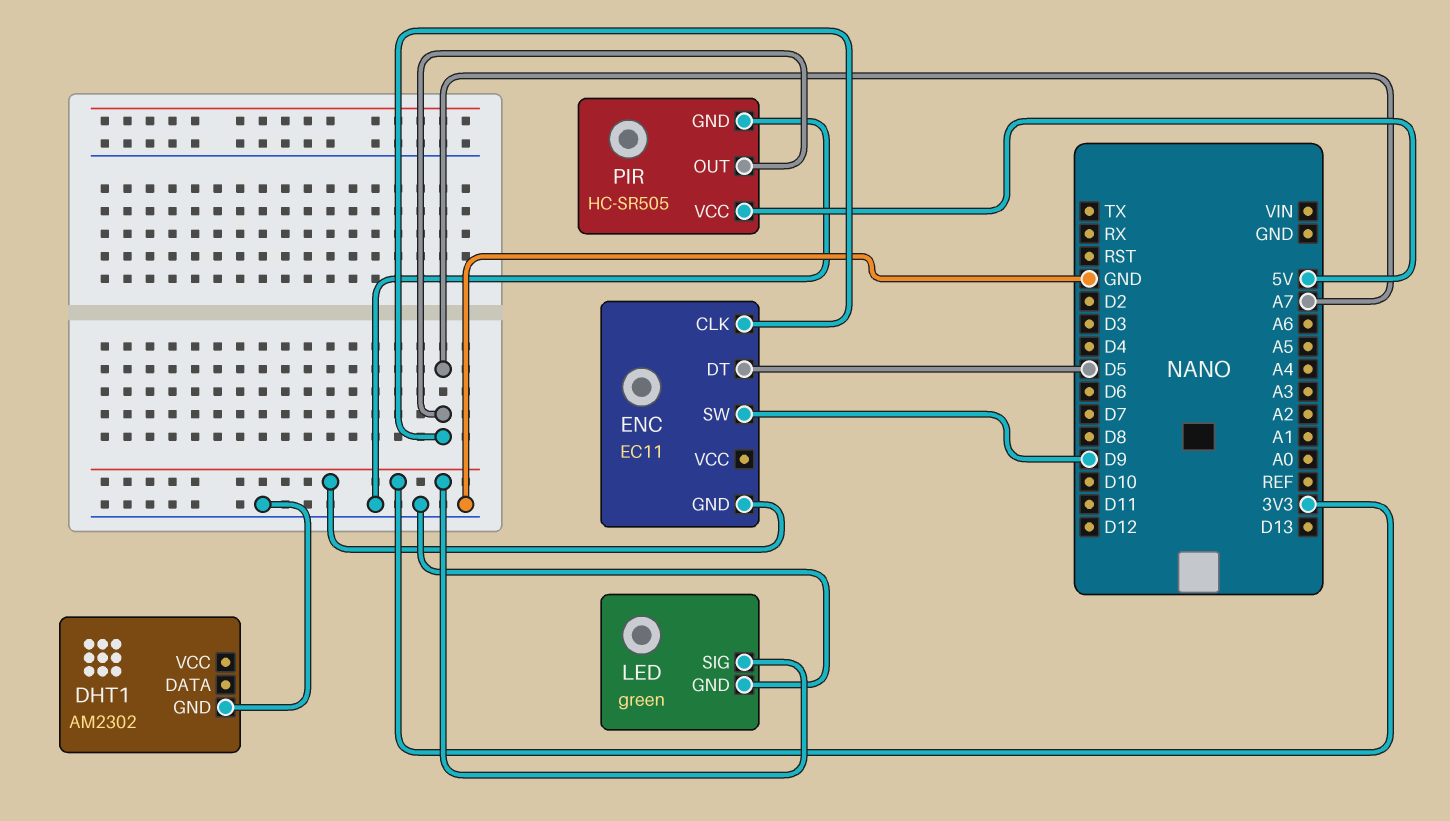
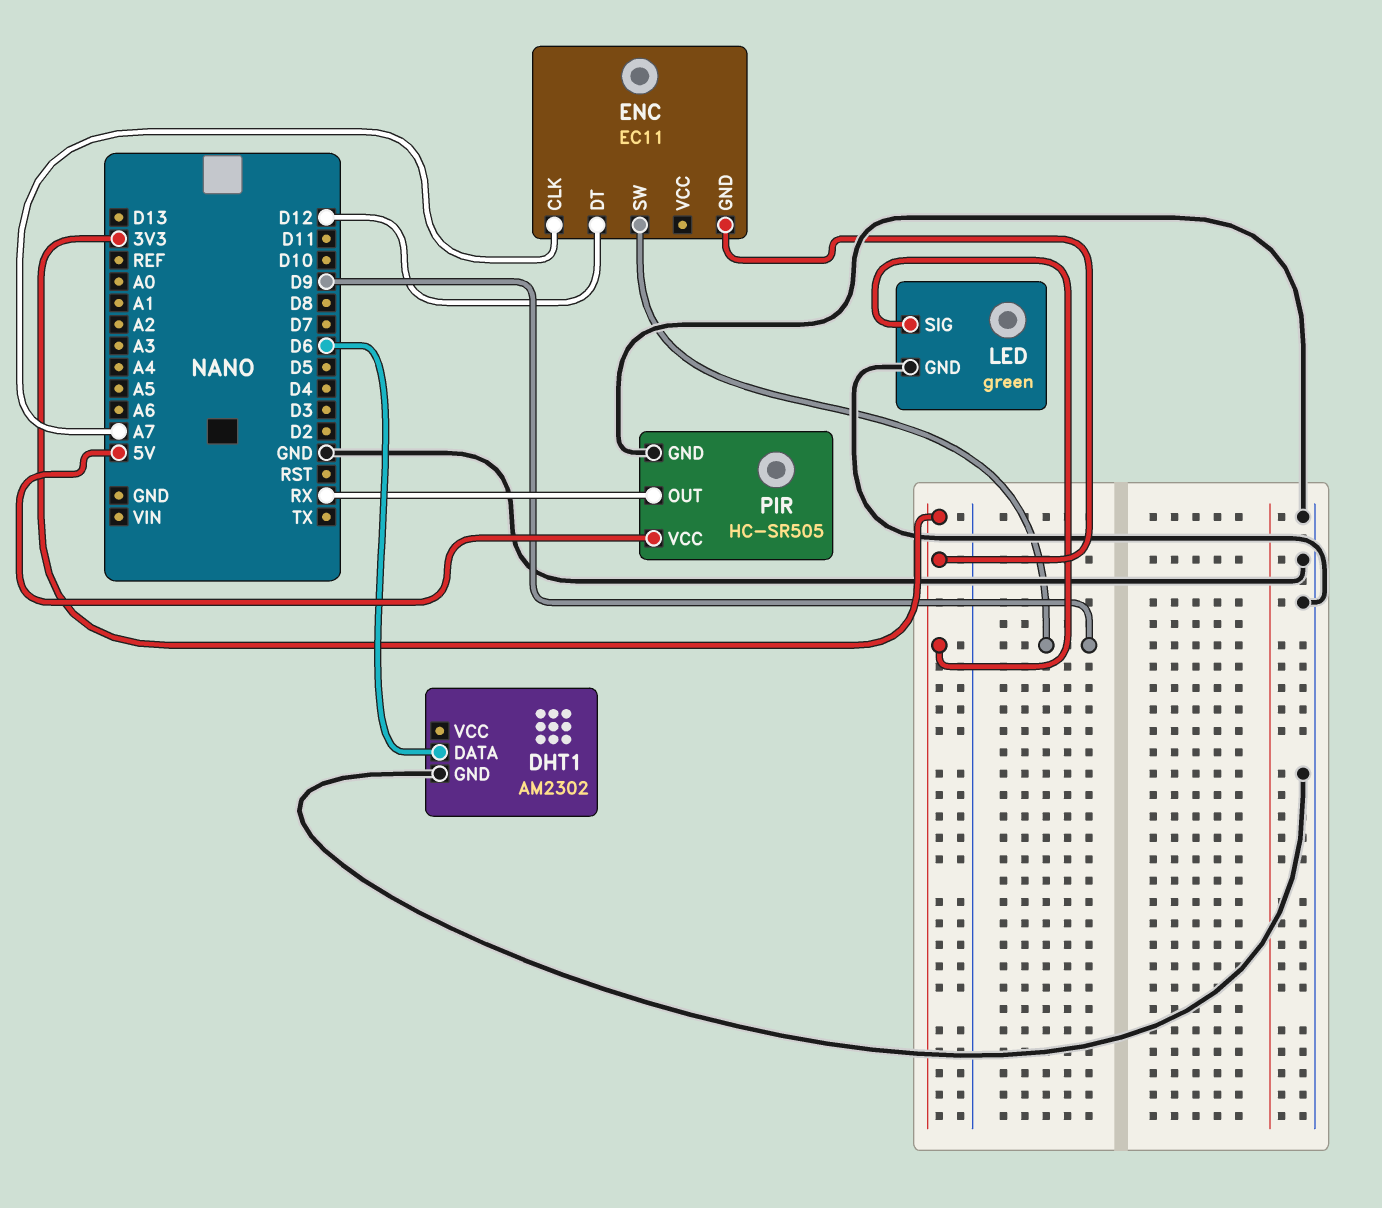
DHT1 pin DATA: none -> D6
ENC pin DT: D5 -> D12
PIR pin OUT: A7 -> RX

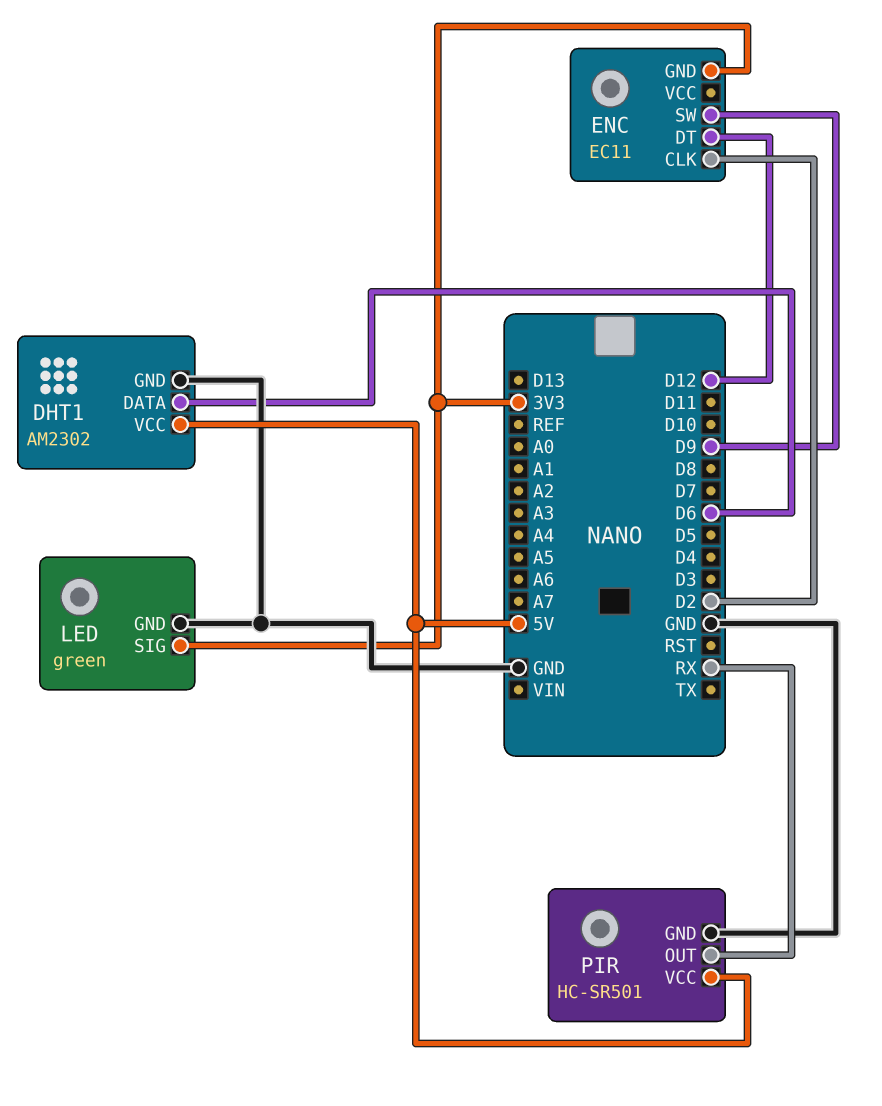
DHT1 pin VCC: none -> 5V
ENC pin CLK: A7 -> D2
PIR: HC-SR505 -> HC-SR501

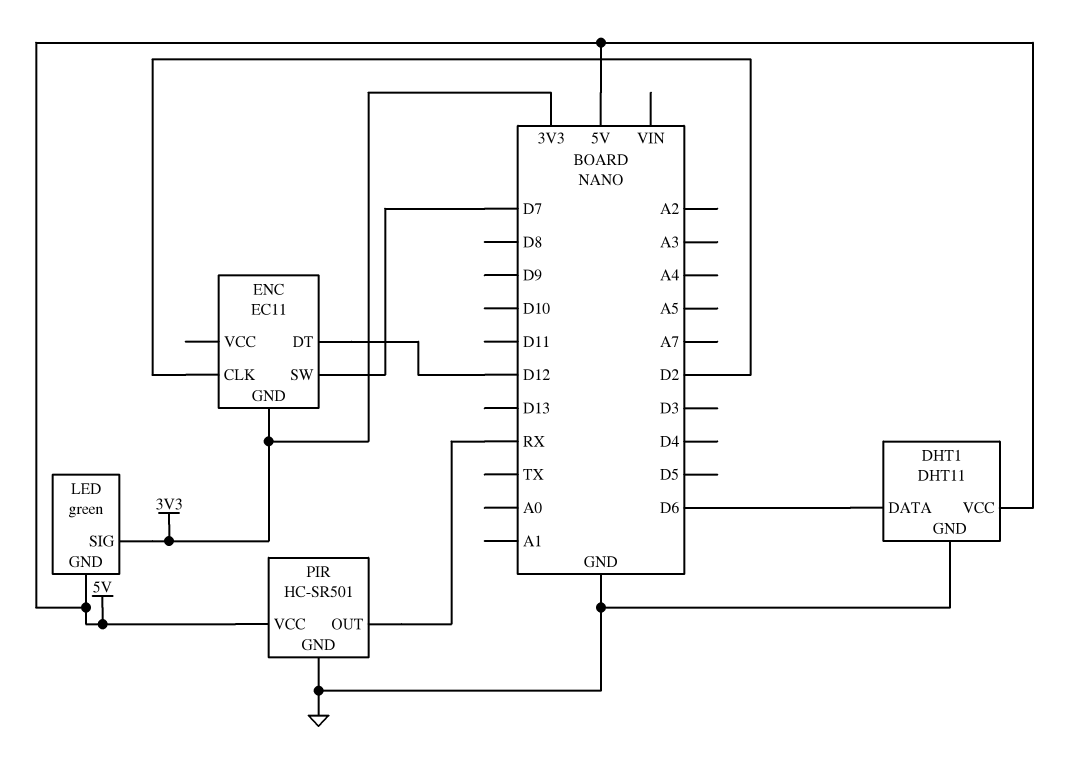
DHT1: AM2302 -> DHT11
ENC pin SW: D9 -> D7
LED pin GND: GND -> 5V

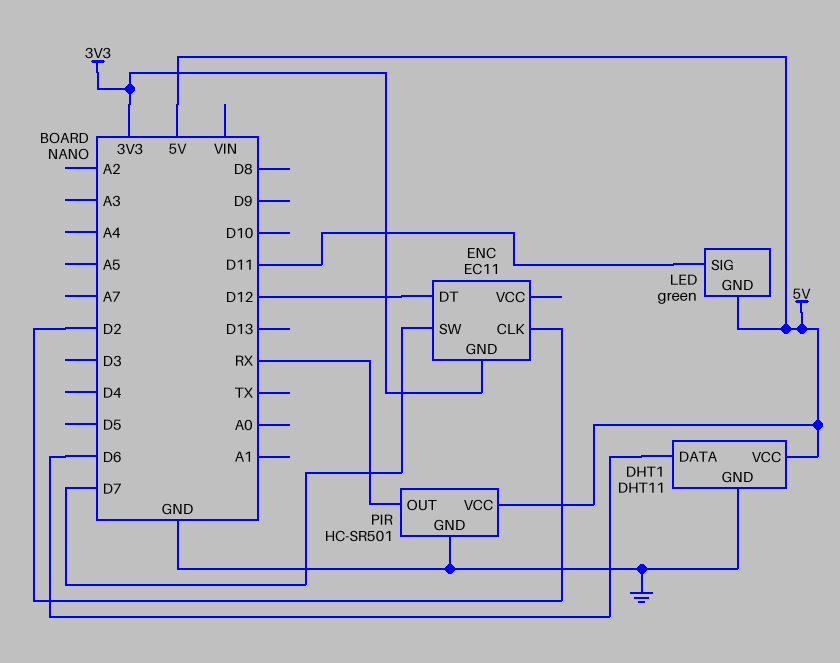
LED pin SIG: 3V3 -> D11

